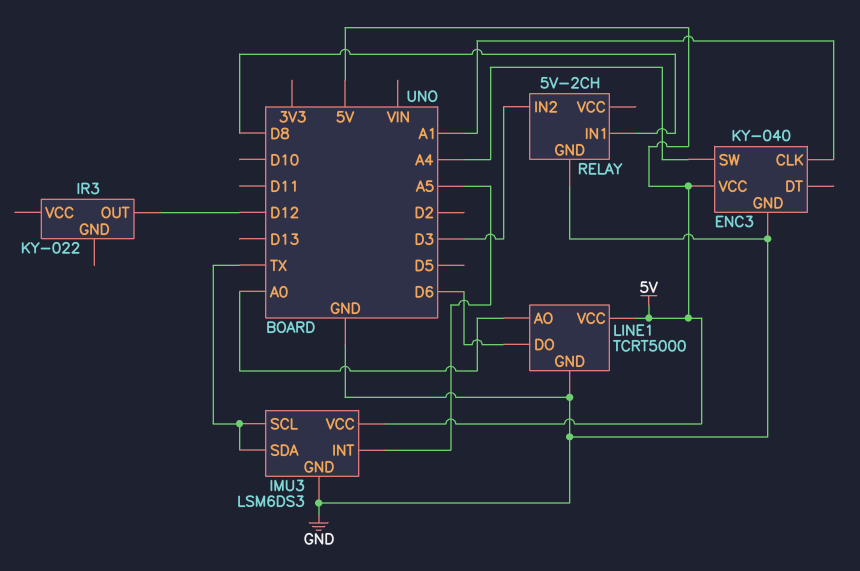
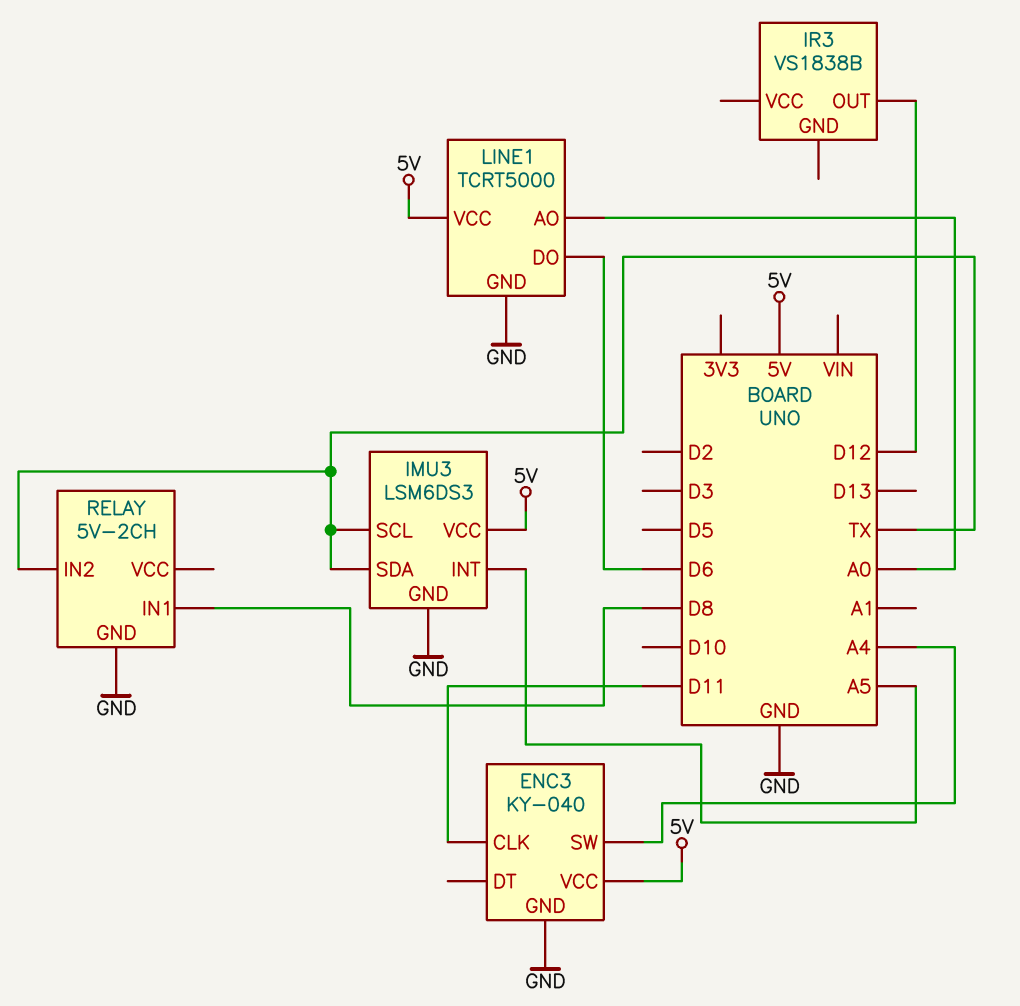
ENC3 pin CLK: A1 -> D11
IR3: KY-022 -> VS1838B
RELAY pin IN2: D3 -> TX

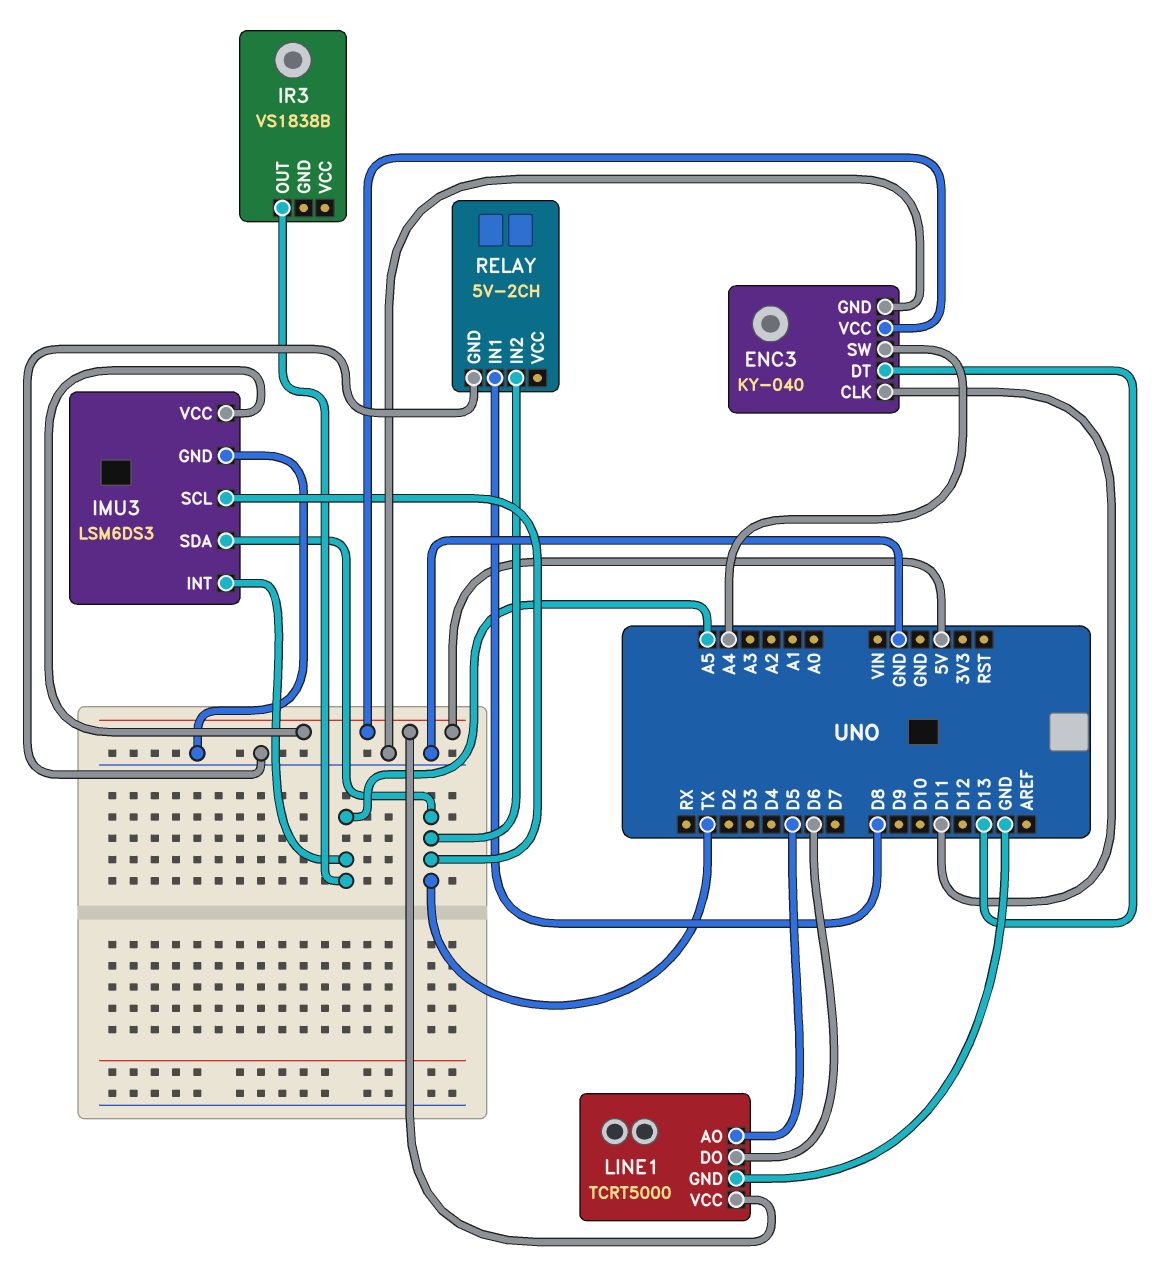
ENC3 pin DT: none -> D13
IR3 pin OUT: D12 -> A5
LINE1 pin AO: A0 -> D5

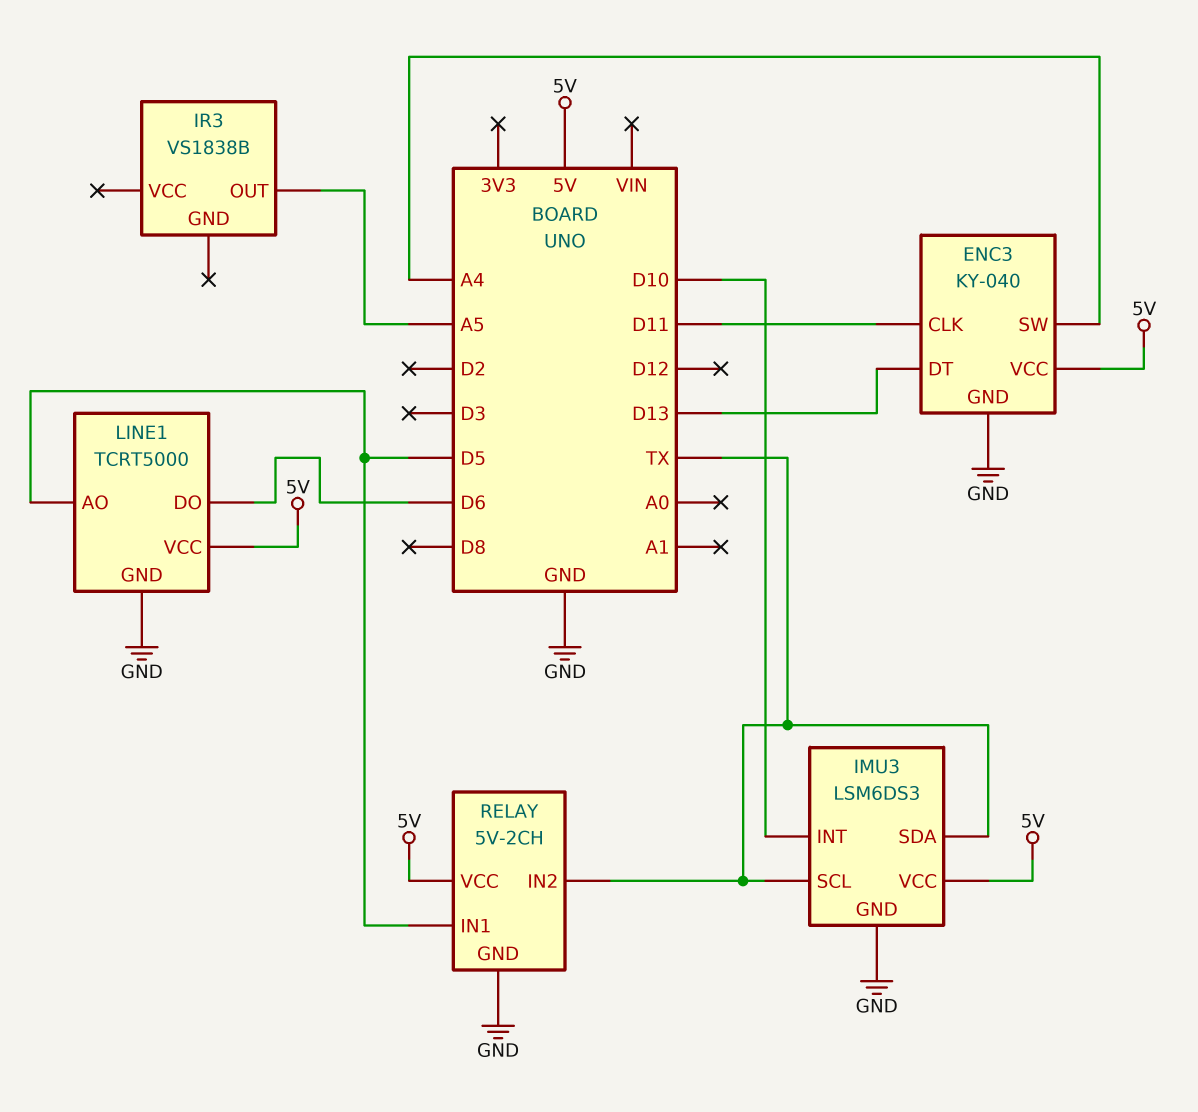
IMU3 pin INT: A5 -> D10
RELAY pin IN1: D8 -> D5
RELAY pin VCC: none -> 5V

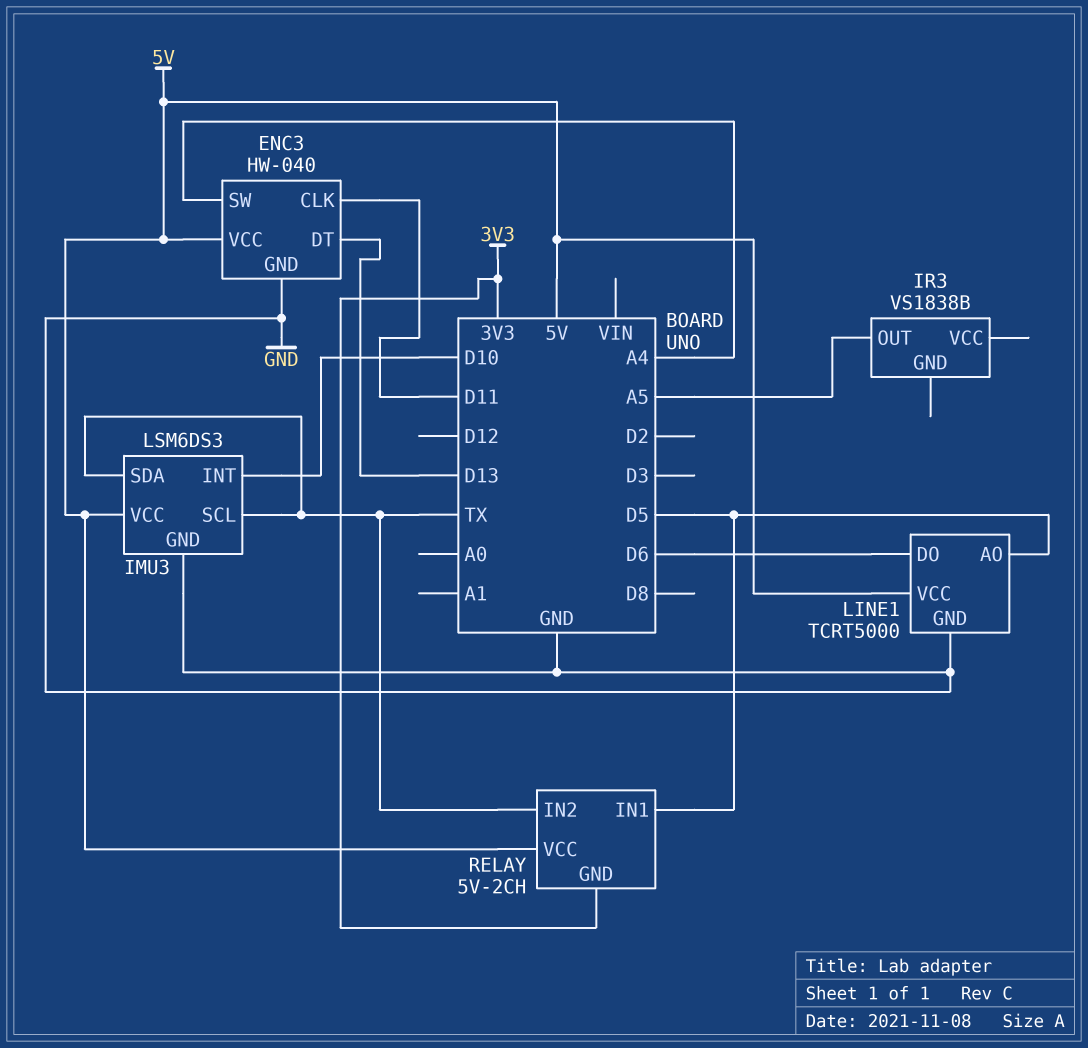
ENC3: KY-040 -> HW-040
RELAY pin GND: GND -> 3V3

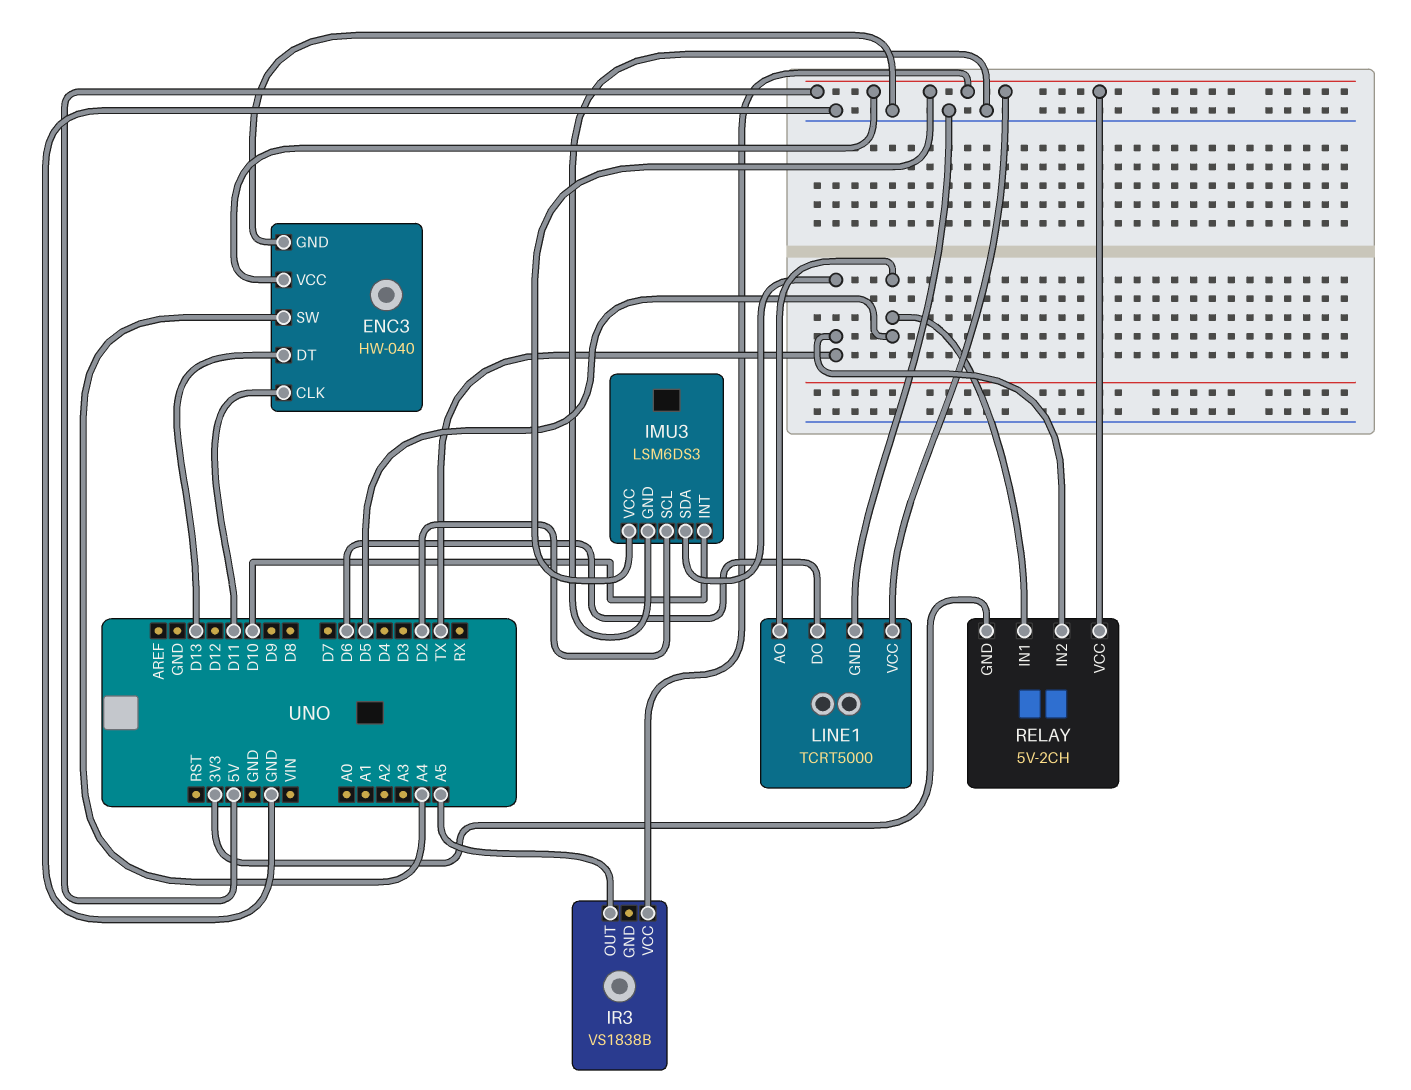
IMU3 pin SCL: TX -> D2
IR3 pin VCC: none -> 5V

